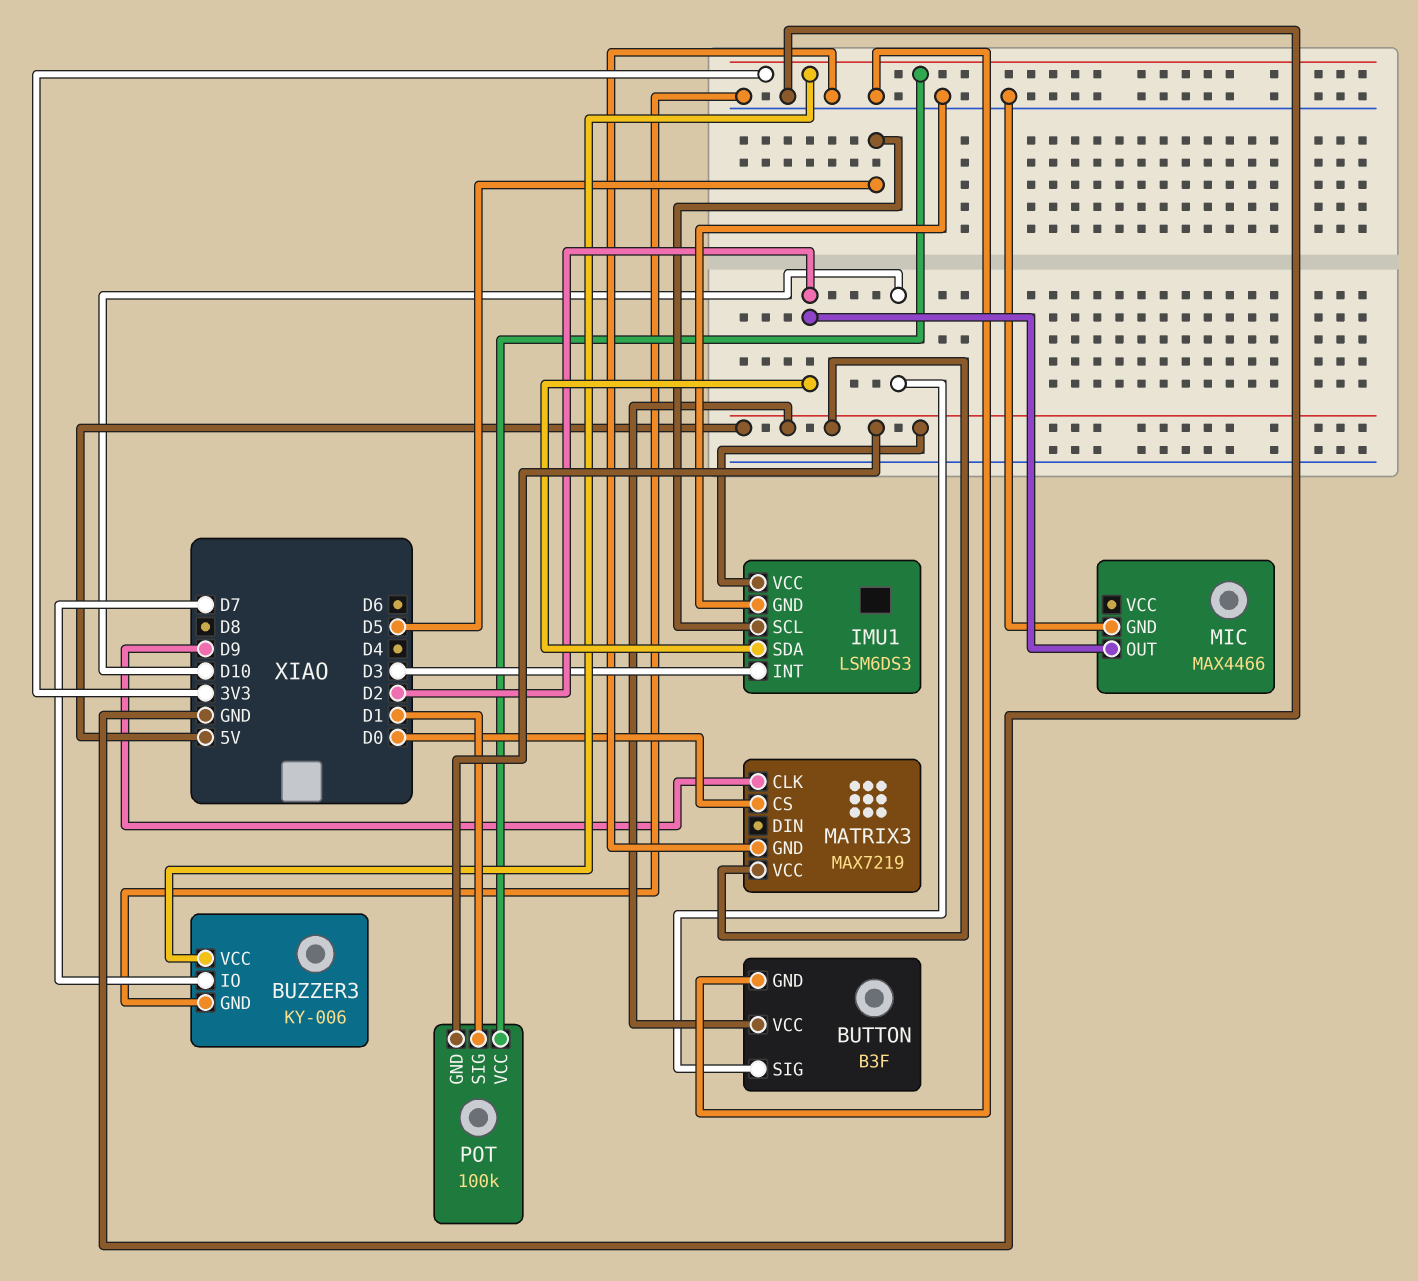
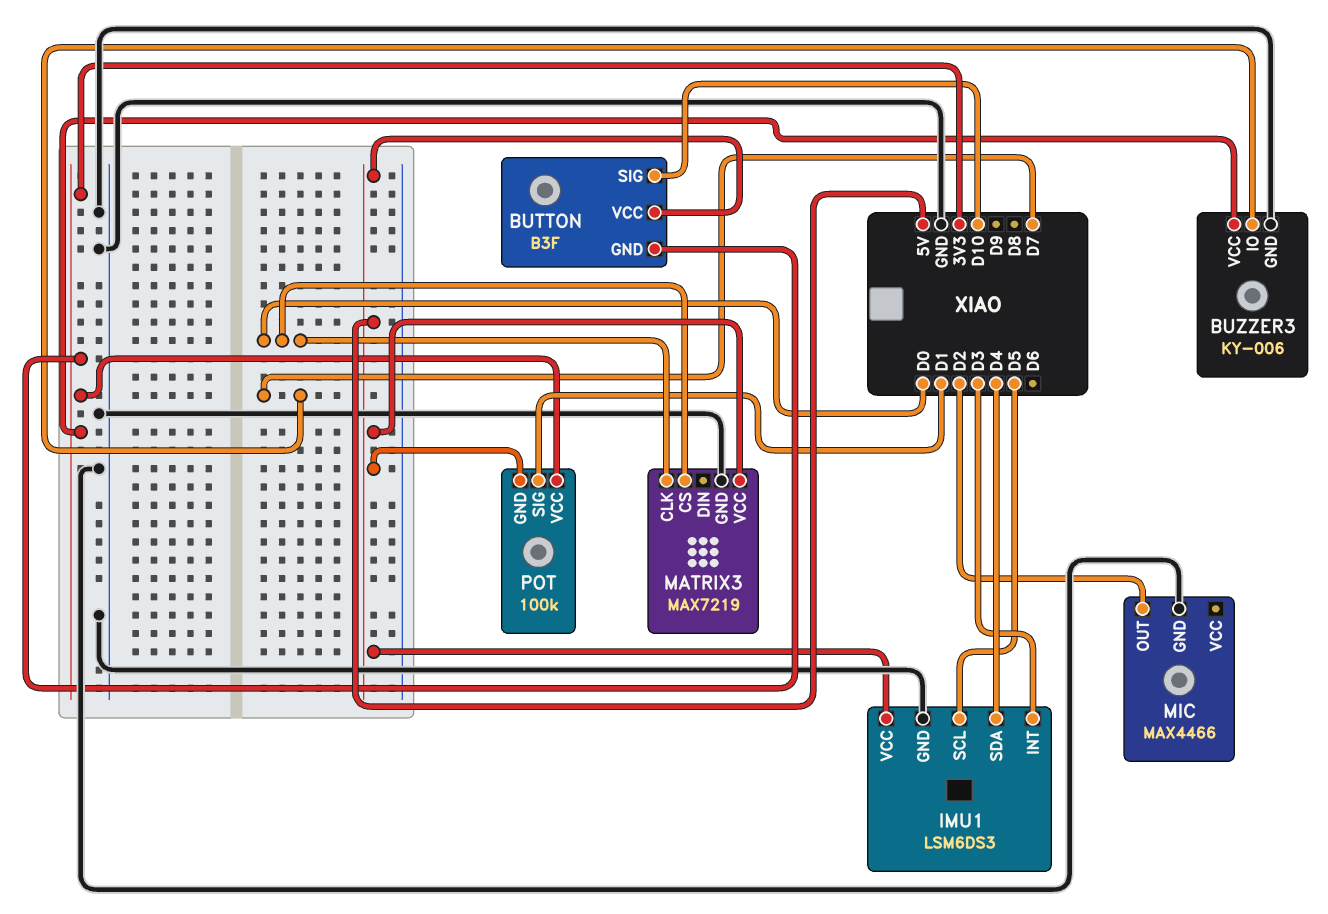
BUTTON pin GND: GND -> 3V3
IMU1 pin SDA: D2 -> D4
MATRIX3 pin CLK: D9 -> D0

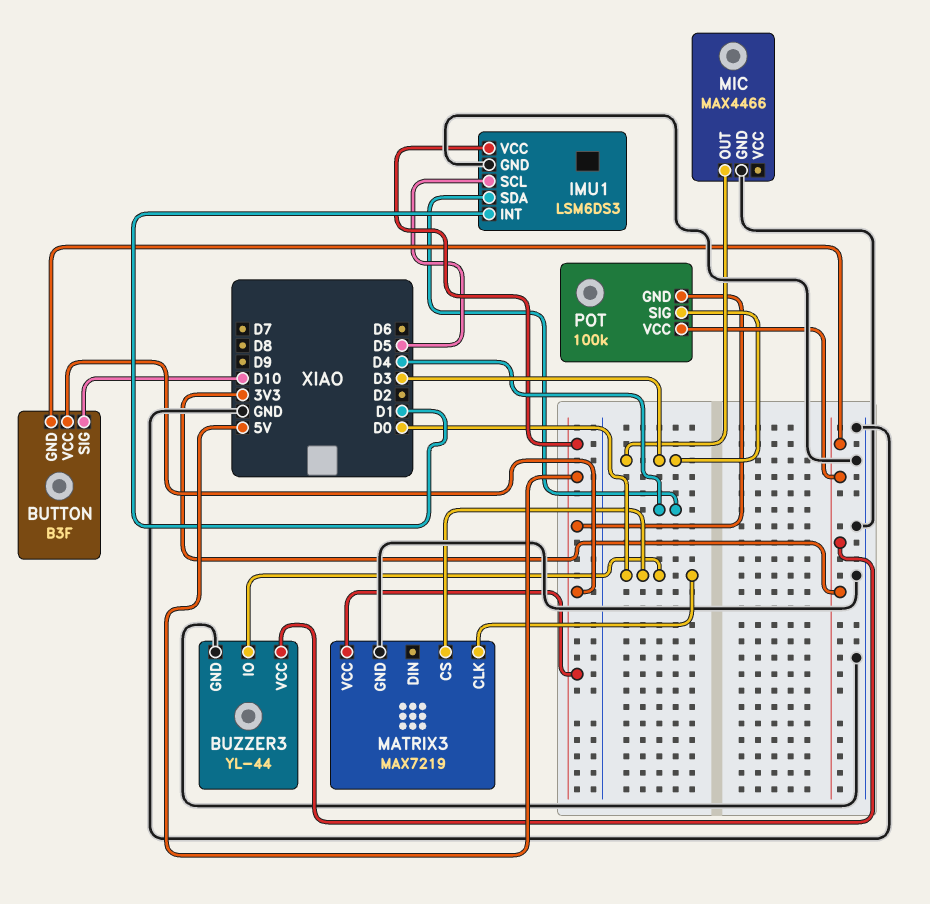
BUZZER3: KY-006 -> YL-44
BUZZER3 pin IO: D7 -> D0
IMU1 pin INT: D3 -> D1
MIC pin OUT: D2 -> D3
POT pin SIG: D1 -> D3

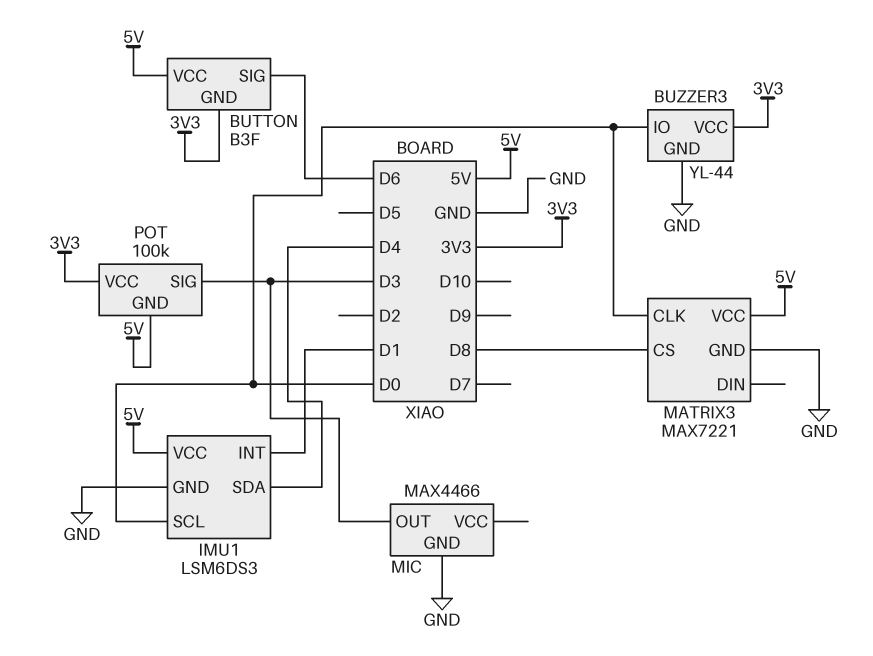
BUTTON pin SIG: D10 -> D6
IMU1 pin SCL: D5 -> D0
MATRIX3: MAX7219 -> MAX7221
MATRIX3 pin CS: D0 -> D8

